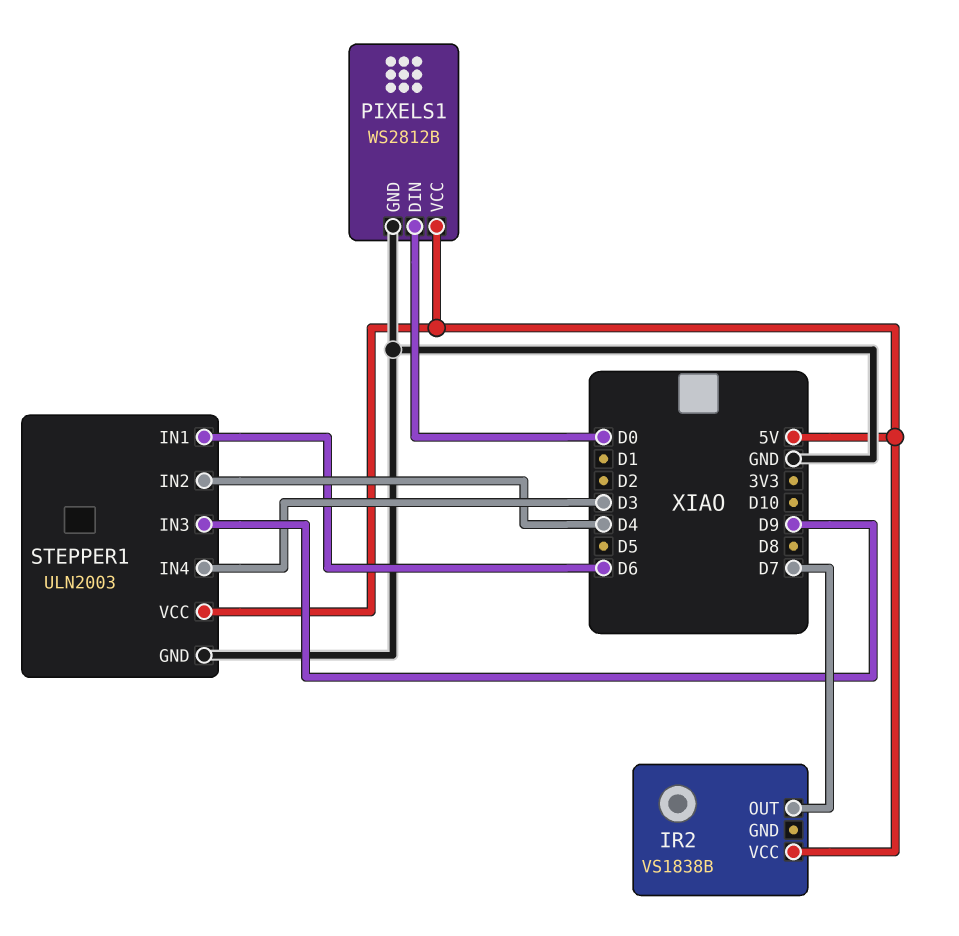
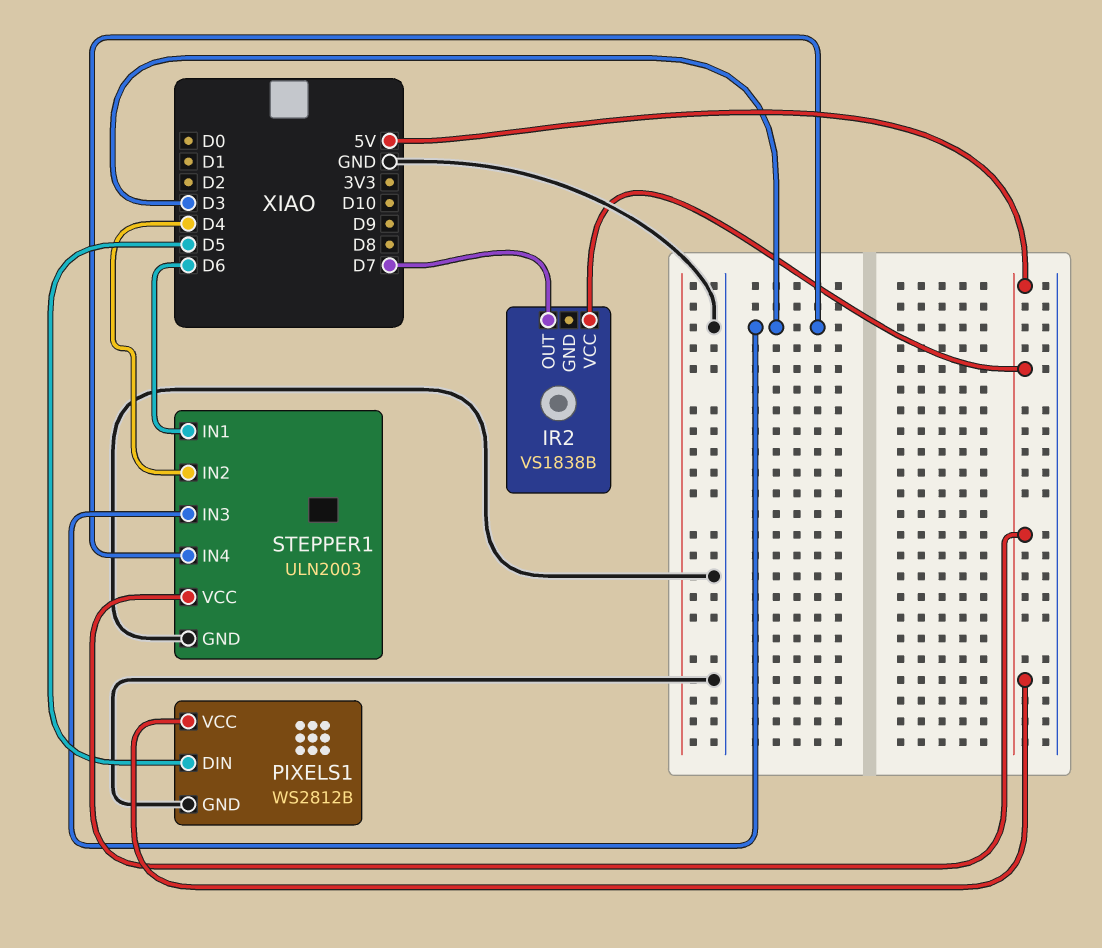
PIXELS1 pin DIN: D0 -> D5
STEPPER1 pin IN3: D9 -> D3

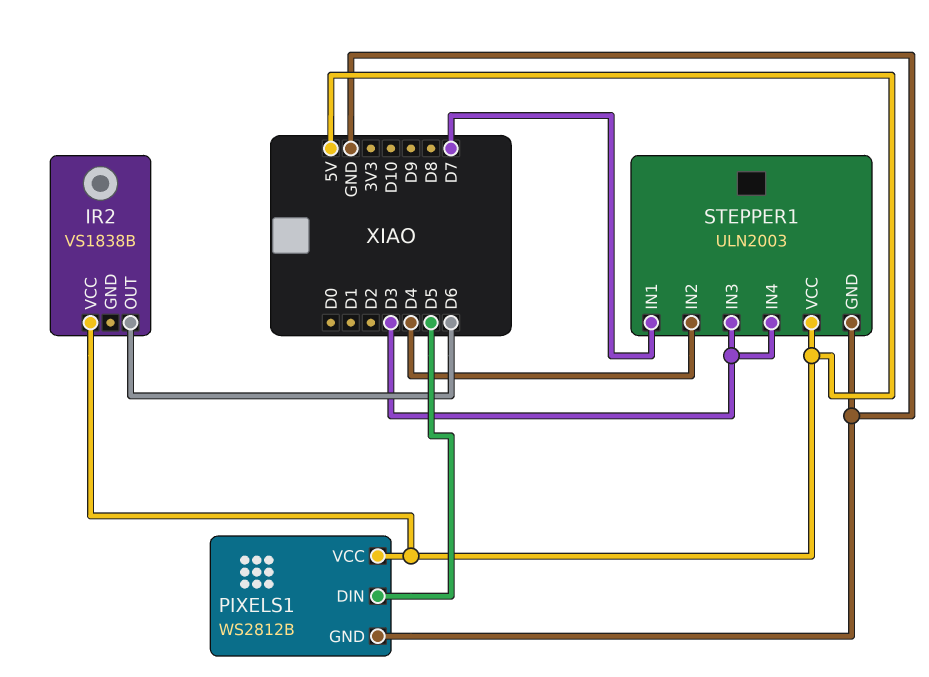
IR2 pin OUT: D7 -> D6
STEPPER1 pin IN1: D6 -> D7

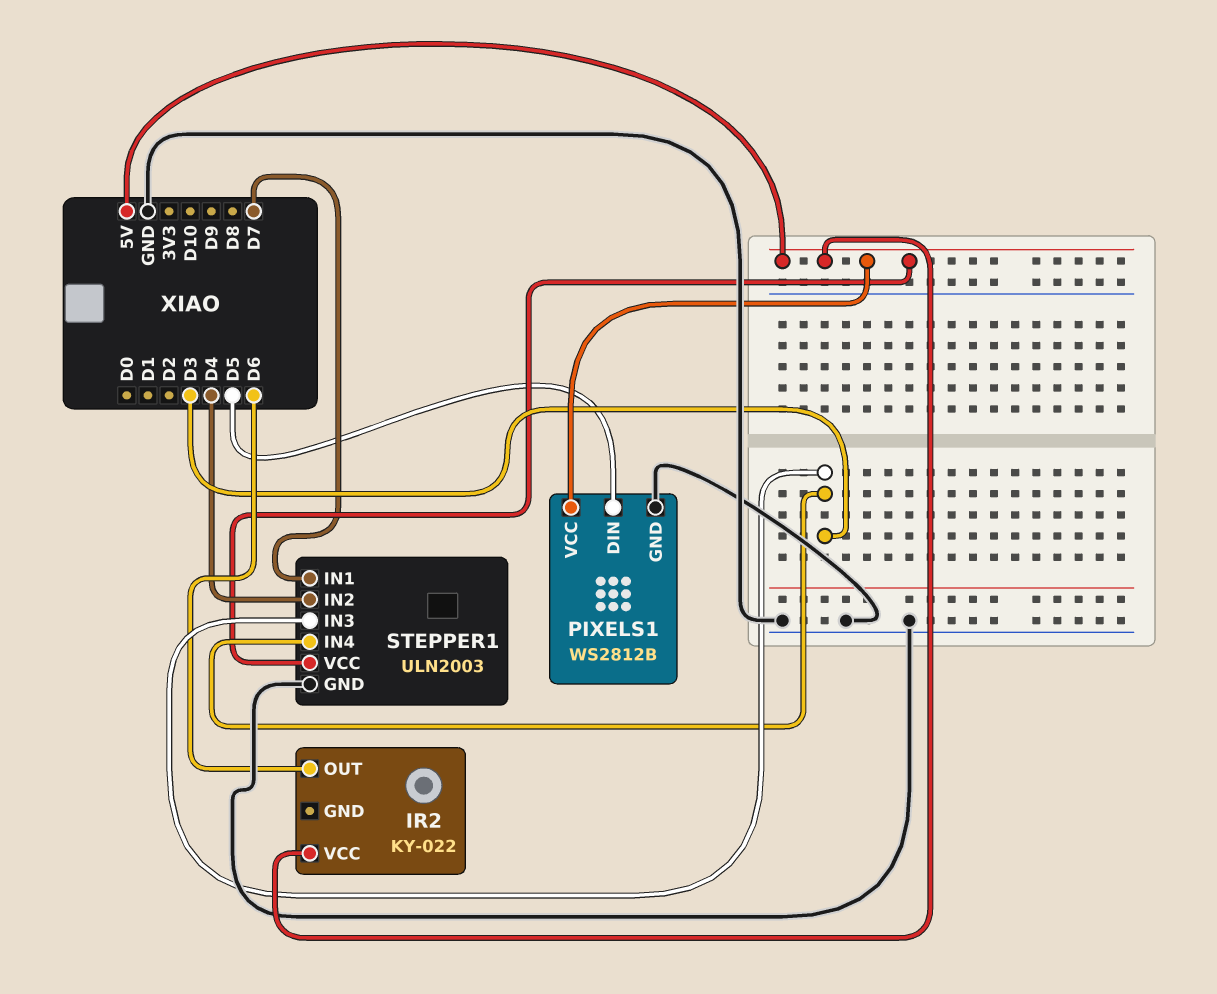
IR2: VS1838B -> KY-022

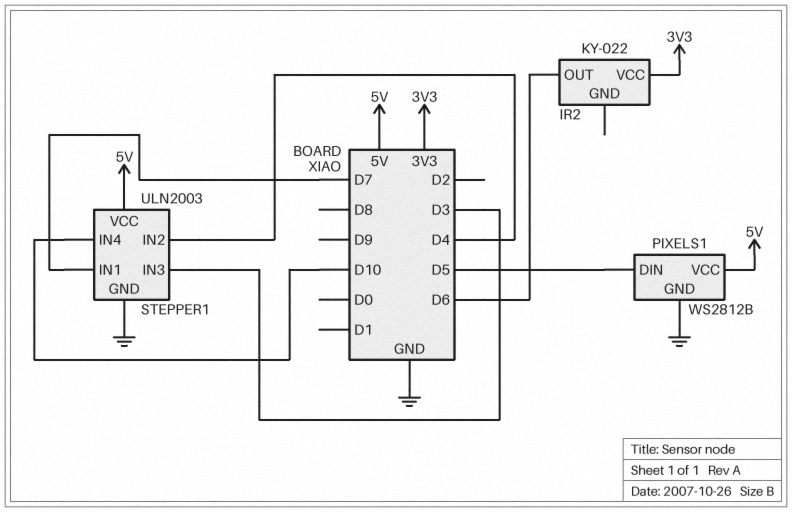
IR2 pin VCC: 5V -> 3V3
STEPPER1 pin IN4: D3 -> D10

